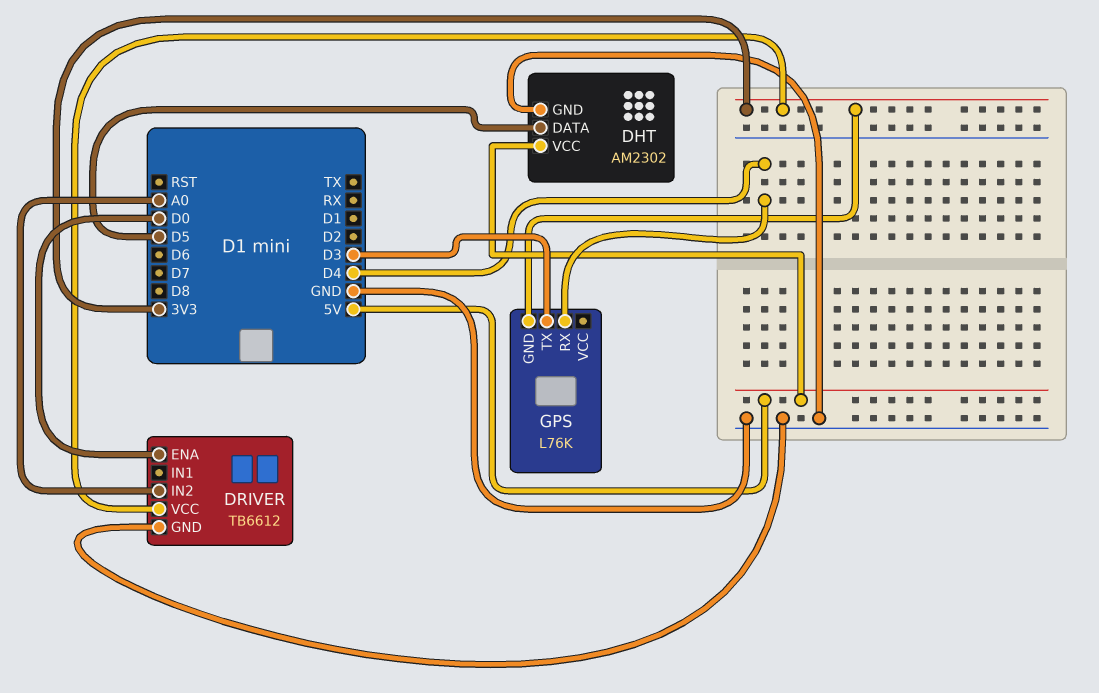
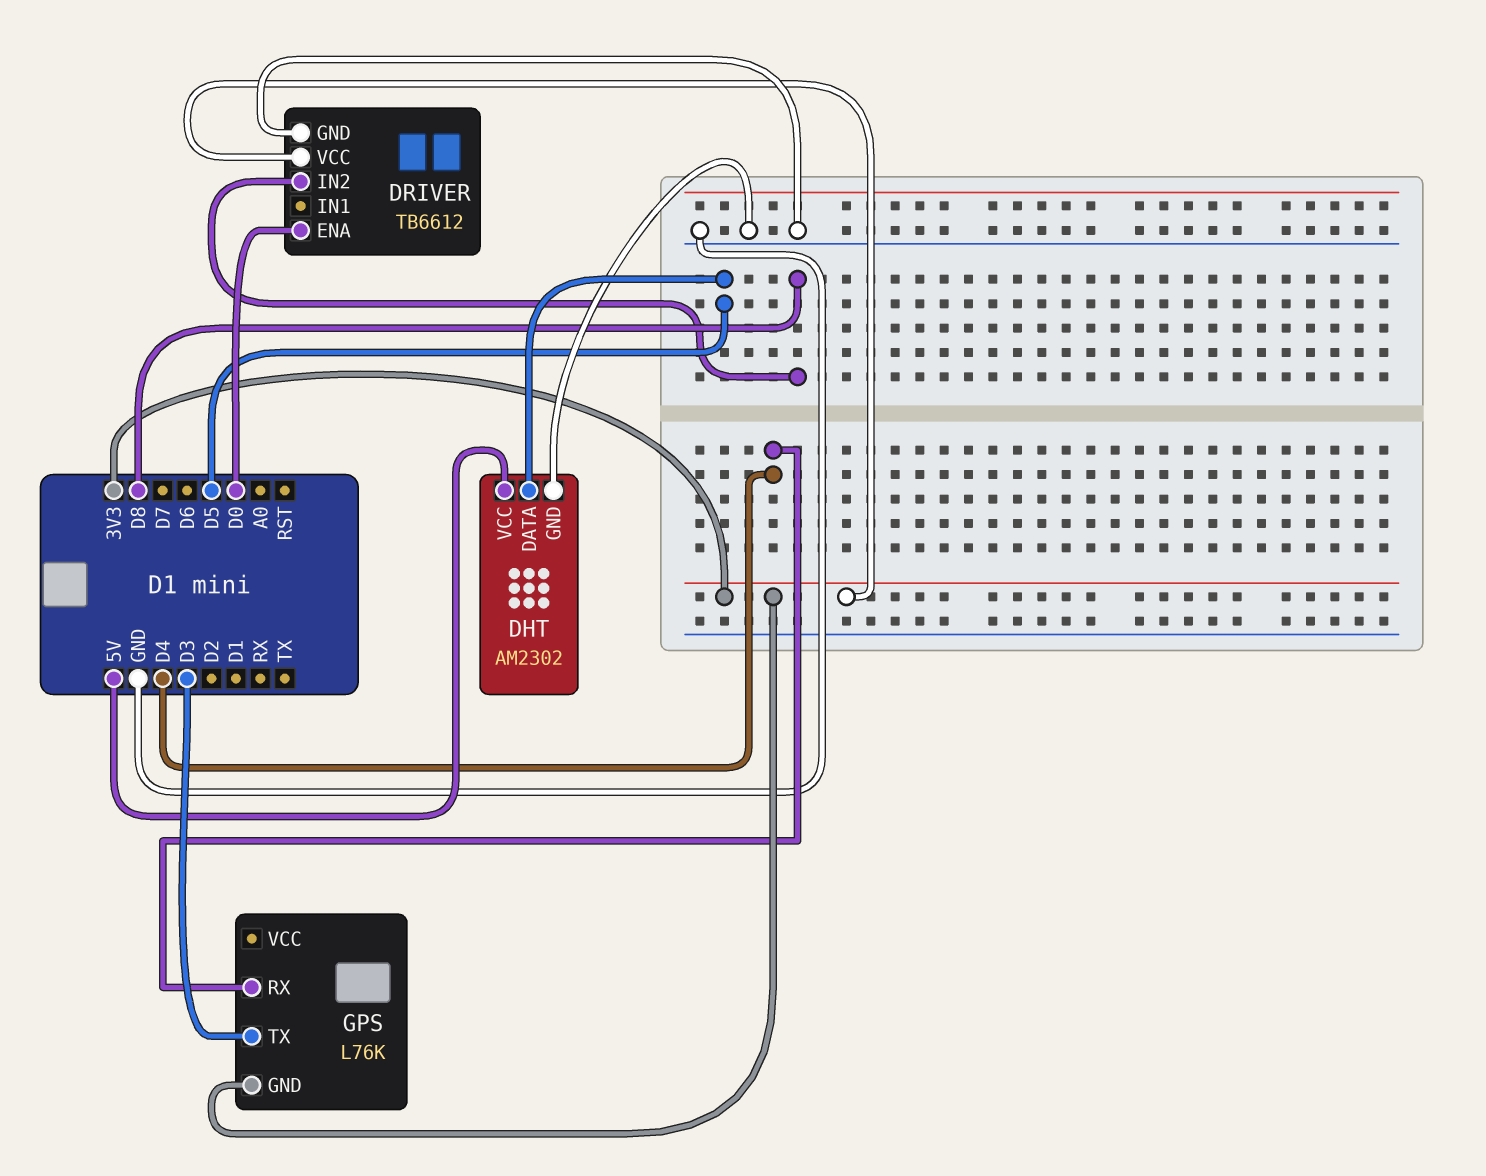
DRIVER pin IN2: A0 -> D8

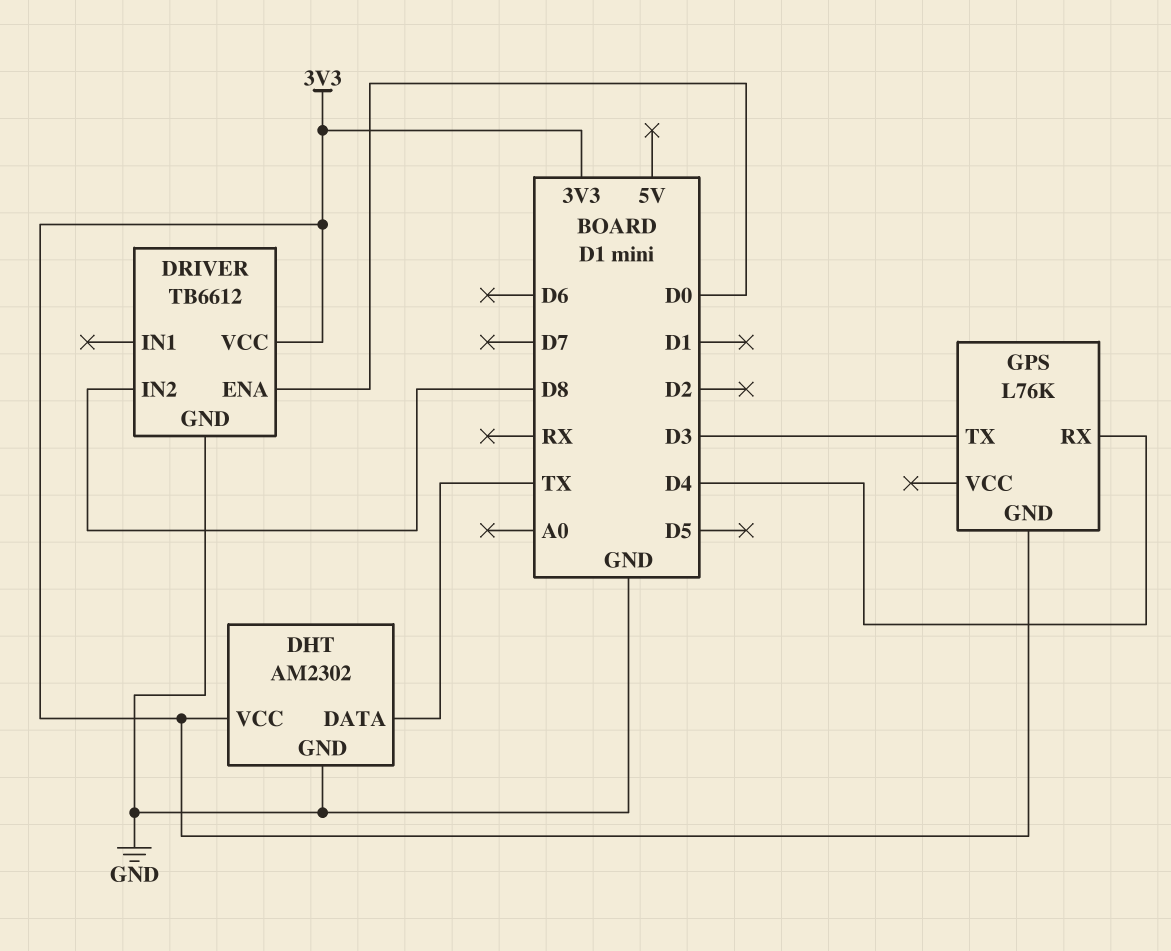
DHT pin DATA: D5 -> TX
DHT pin VCC: 5V -> 3V3

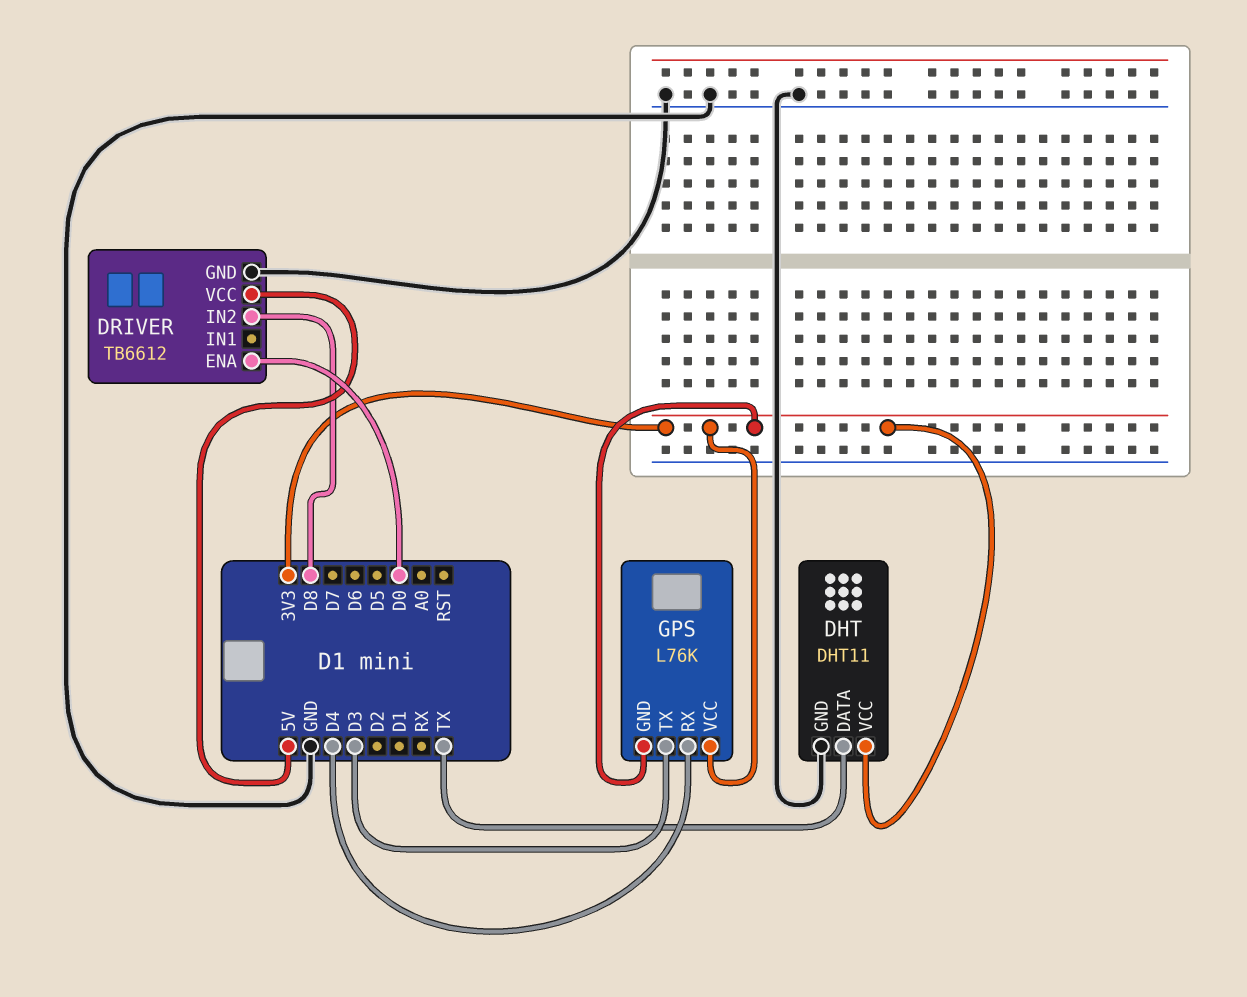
DHT: AM2302 -> DHT11
DRIVER pin VCC: 3V3 -> 5V
GPS pin VCC: none -> 3V3

